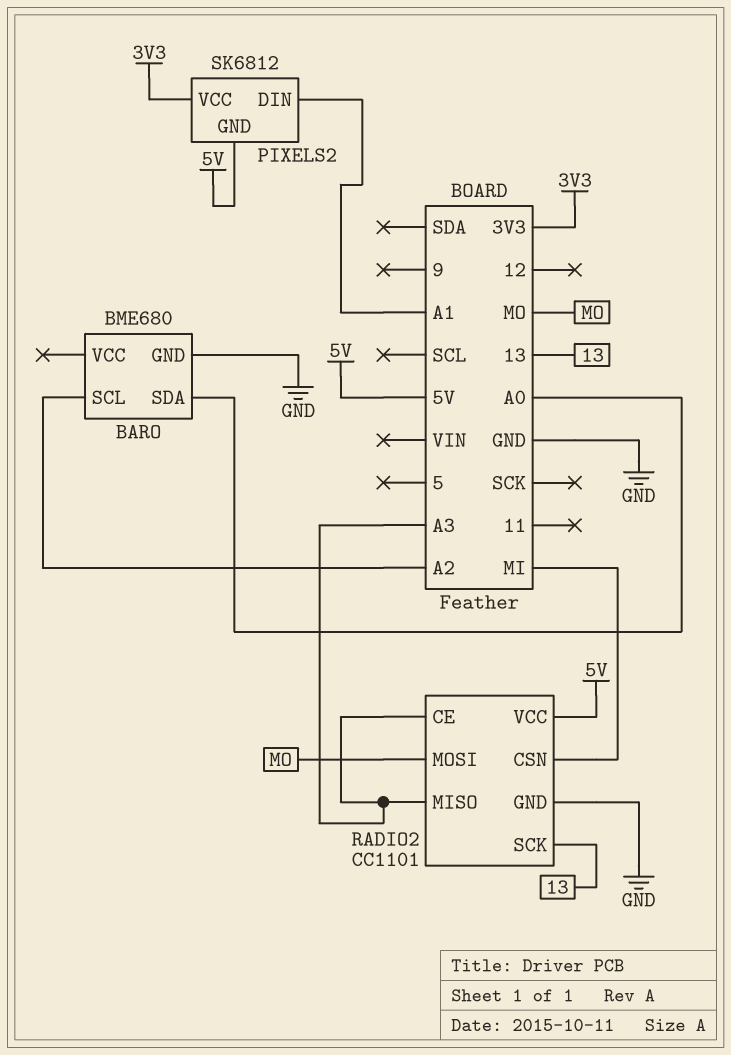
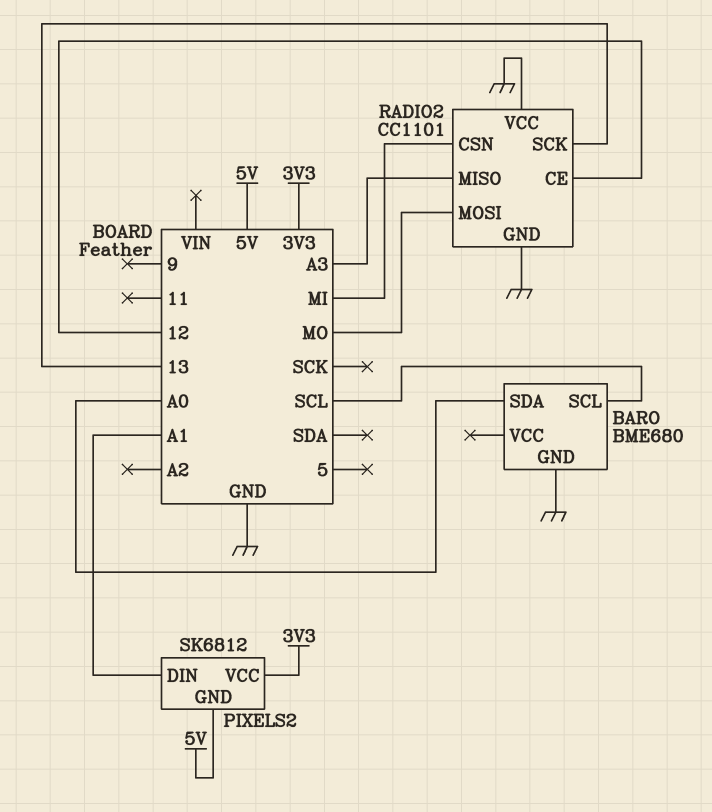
BARO pin SCL: A2 -> SCL
RADIO2 pin CE: A3 -> 12
RADIO2 pin VCC: 5V -> GND

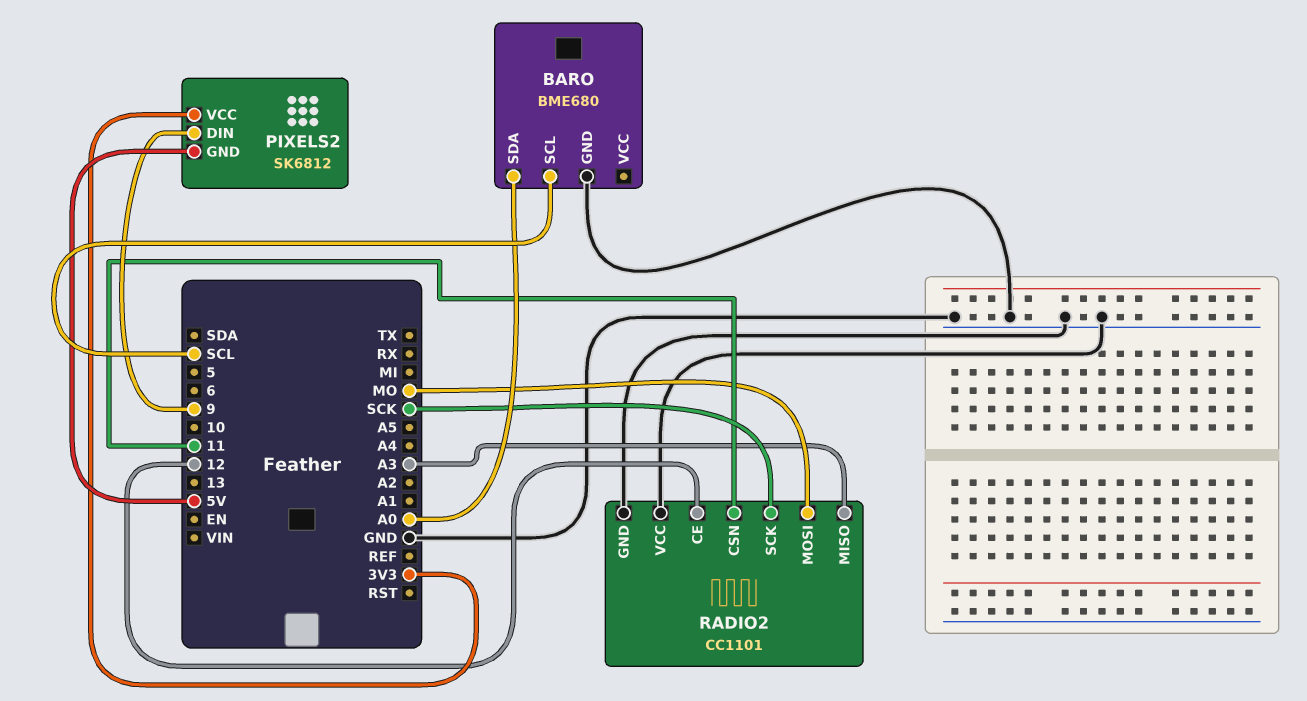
PIXELS2 pin DIN: A1 -> 9
RADIO2 pin CSN: MI -> 11
RADIO2 pin SCK: 13 -> SCK

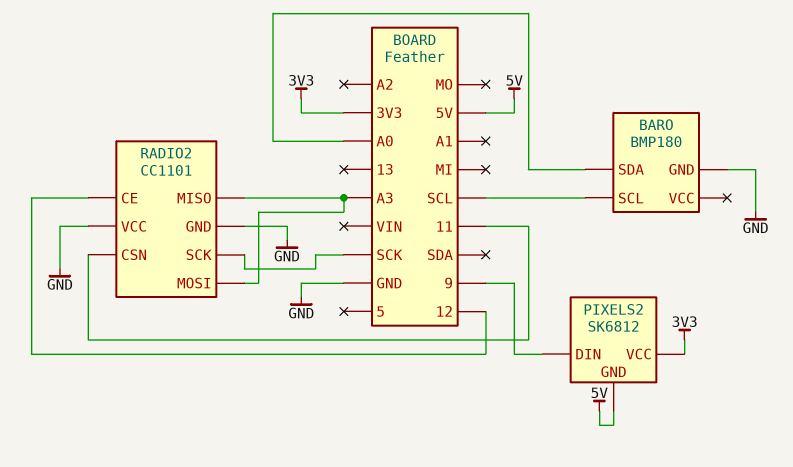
BARO: BME680 -> BMP180
RADIO2 pin MOSI: MO -> A3

